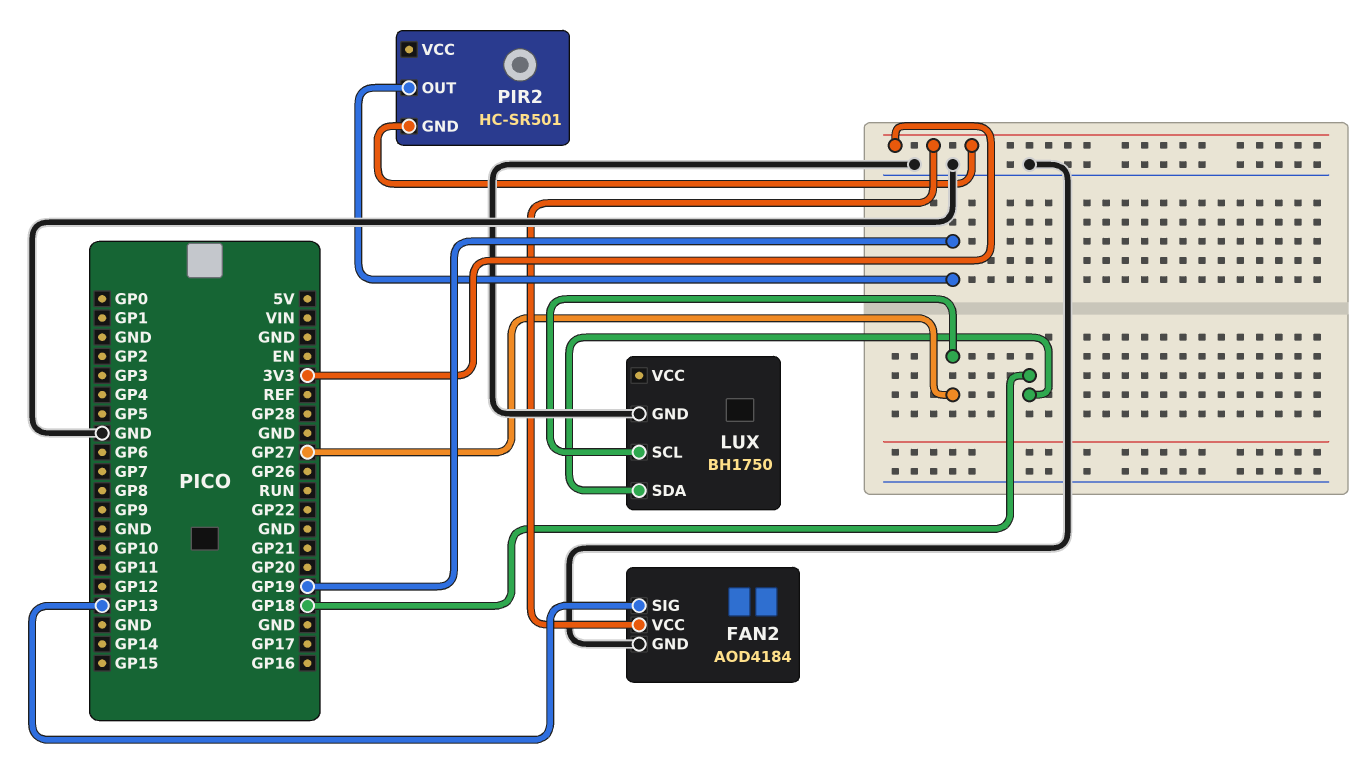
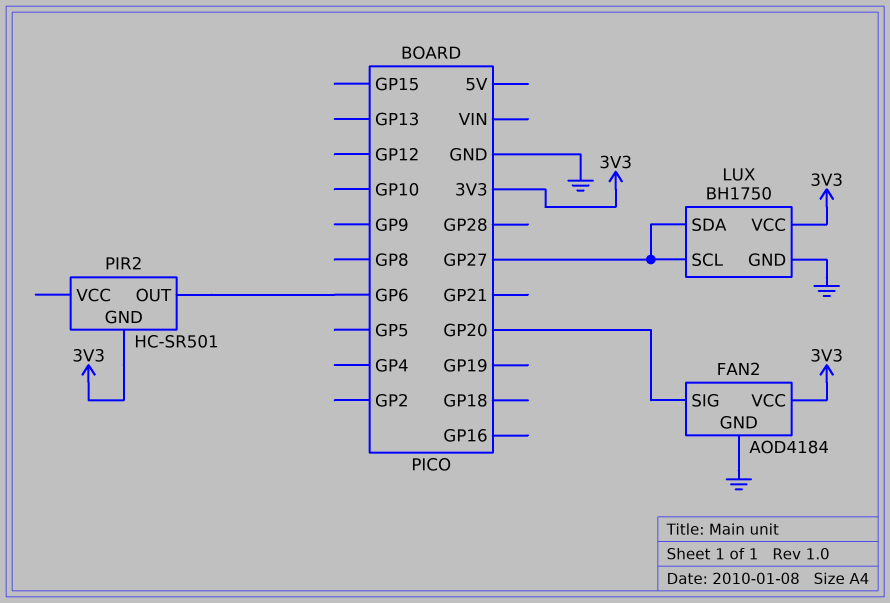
FAN2 pin SIG: GP13 -> GP20
LUX pin SDA: GP18 -> GP27
LUX pin VCC: none -> 3V3
PIR2 pin OUT: GP19 -> GP6

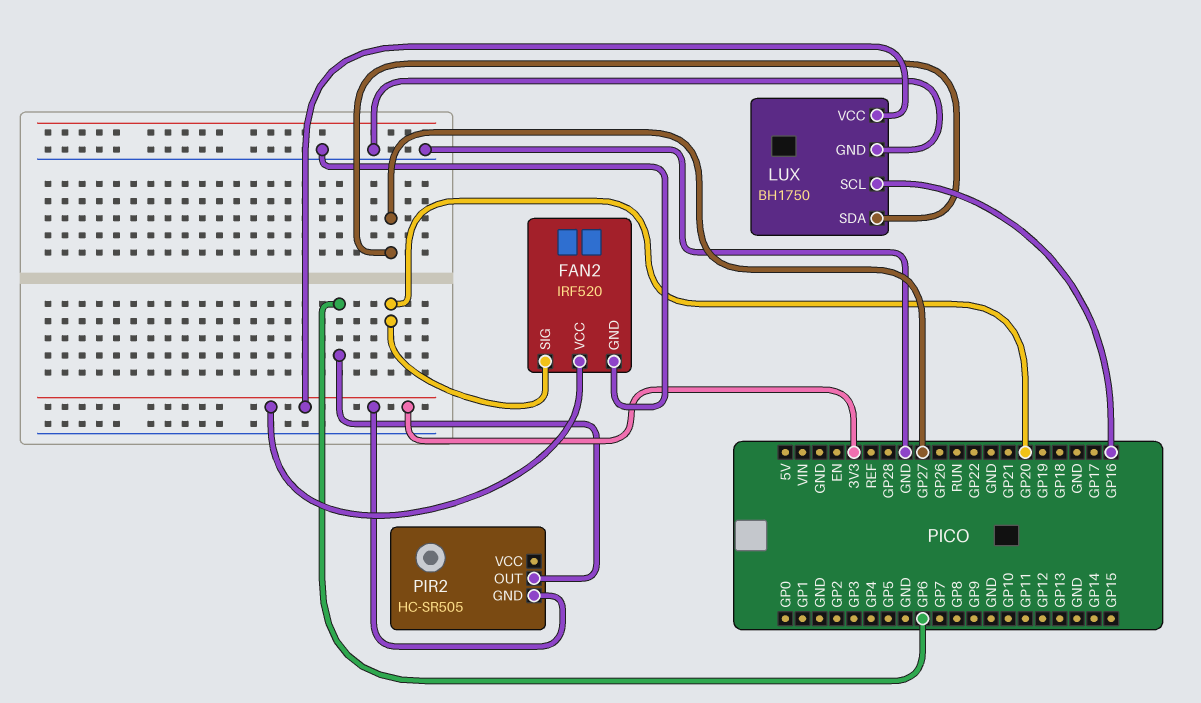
FAN2: AOD4184 -> IRF520
LUX pin SCL: GP27 -> GP16
PIR2: HC-SR501 -> HC-SR505

